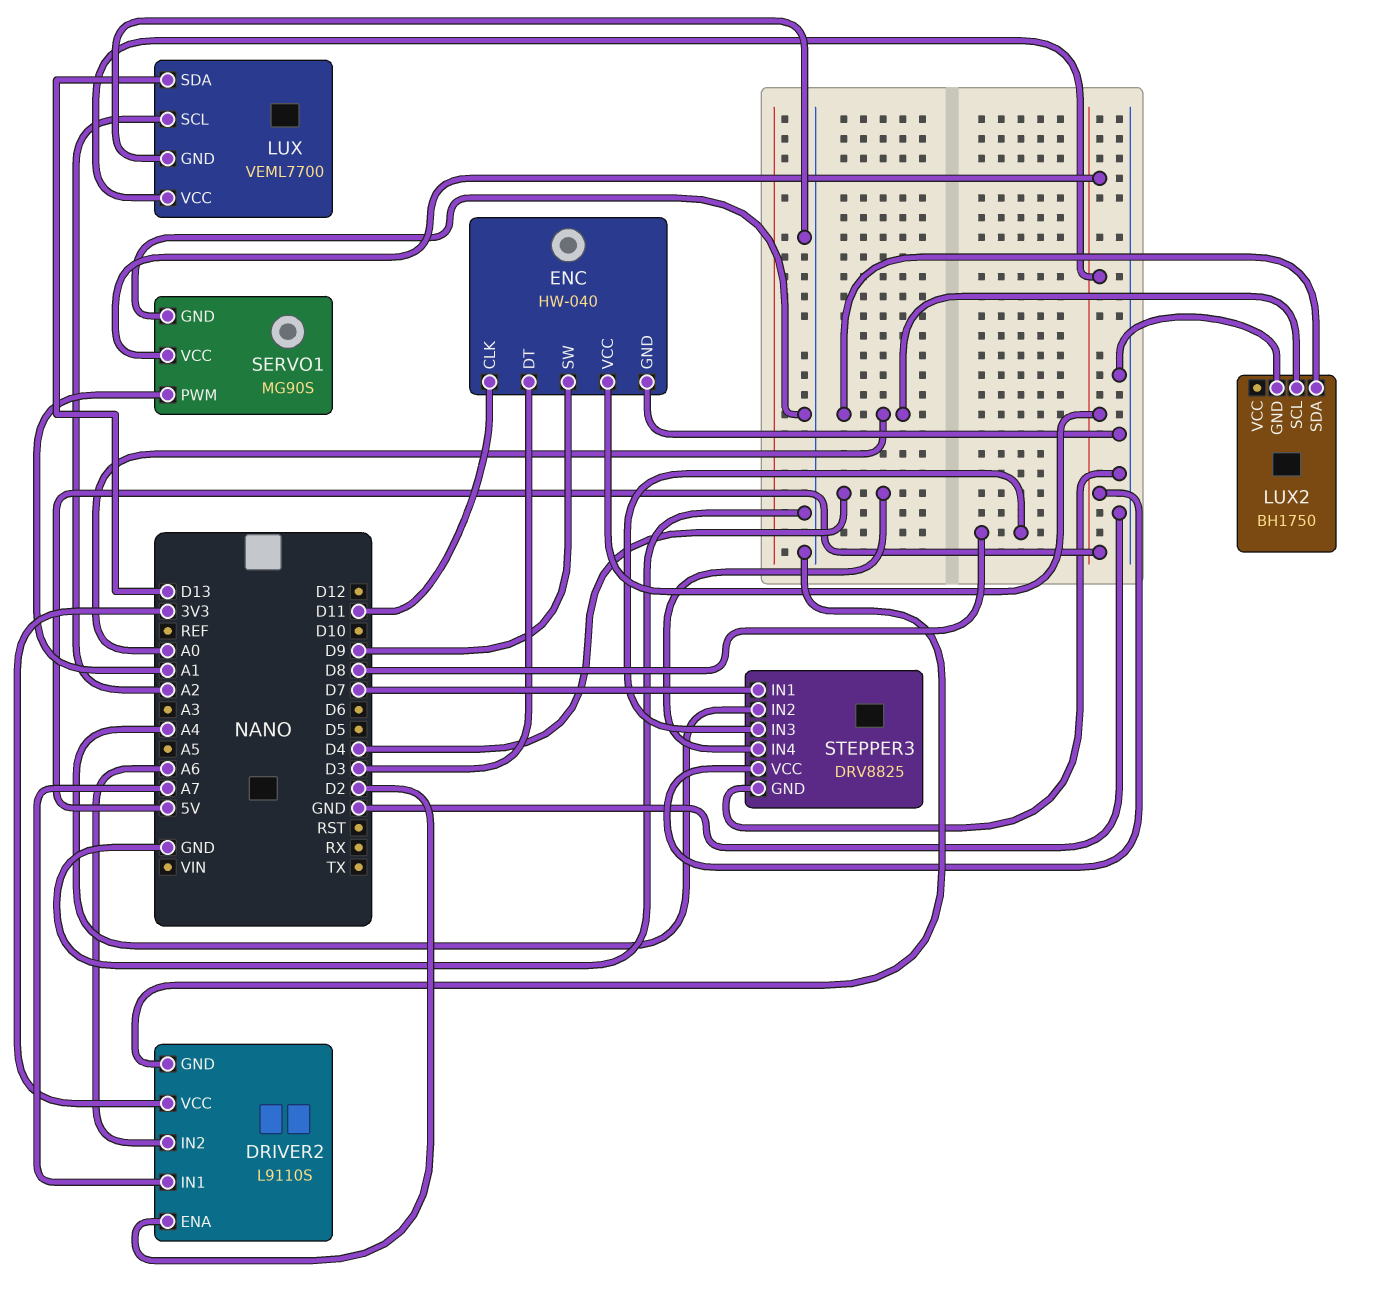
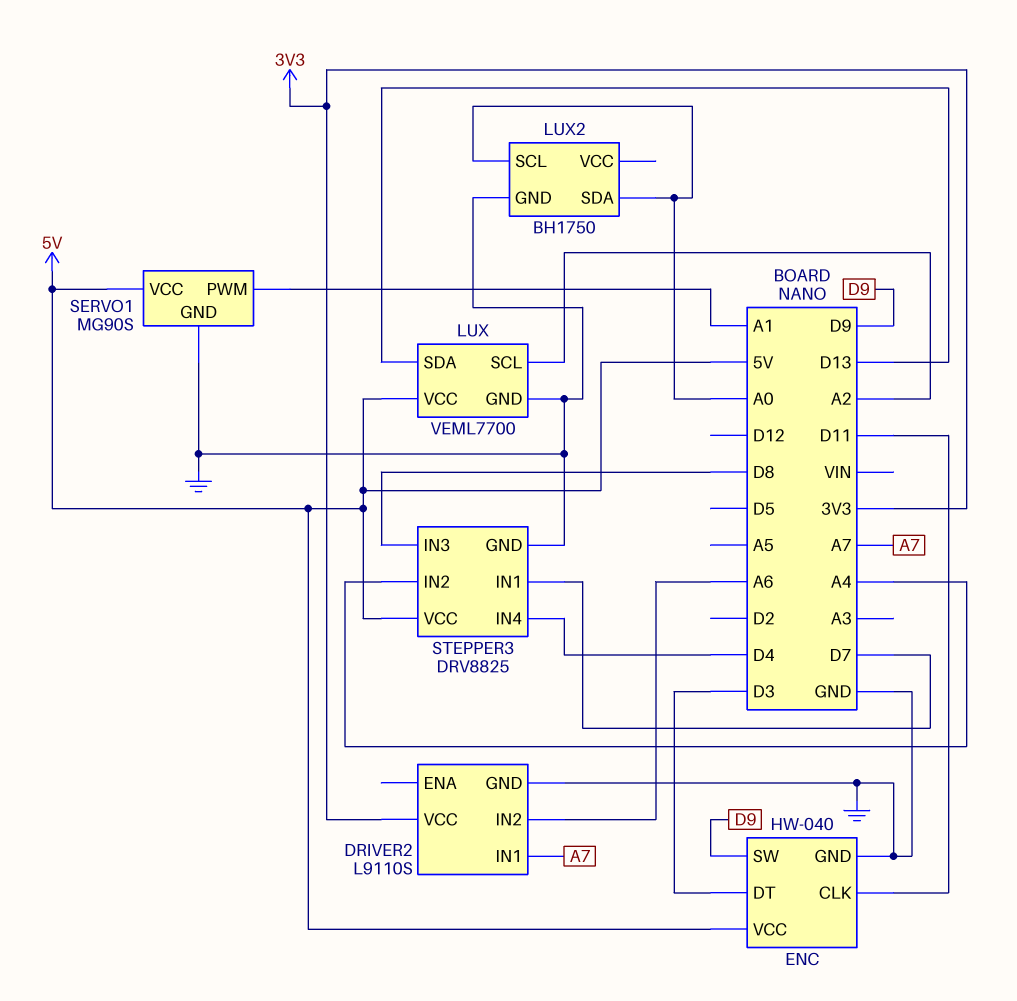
DRIVER2 pin ENA: D2 -> none

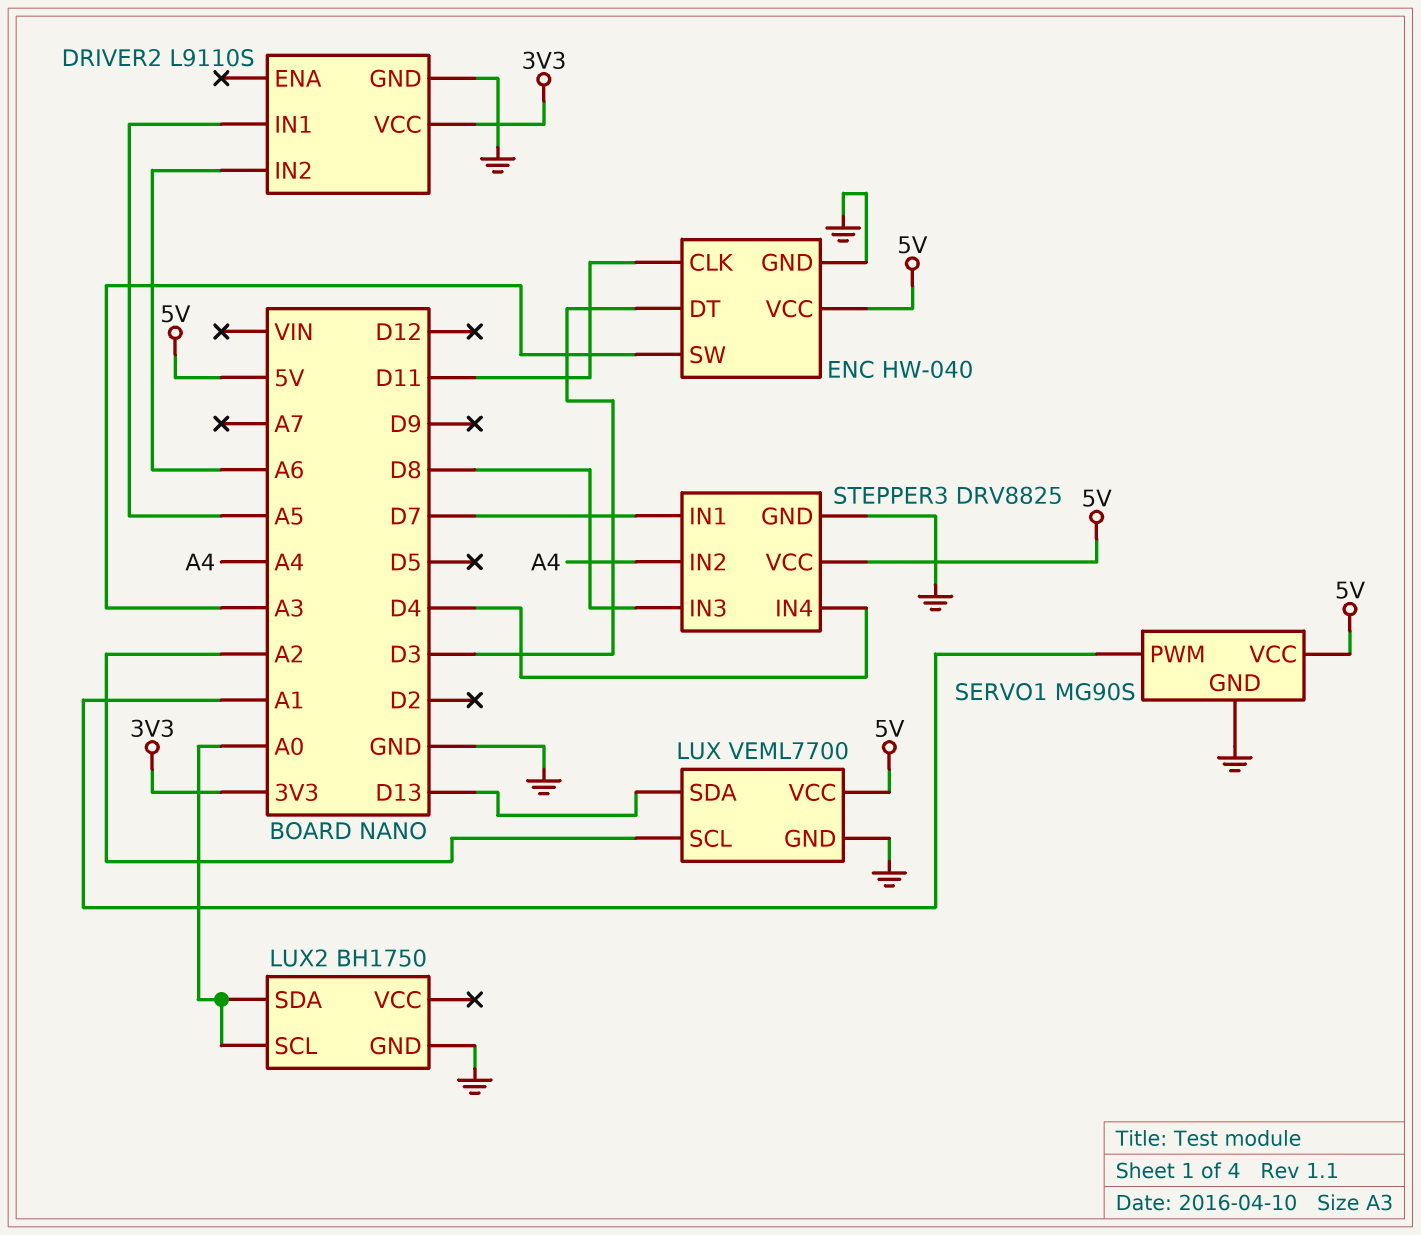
DRIVER2 pin IN1: A7 -> A5
ENC pin SW: D9 -> A3

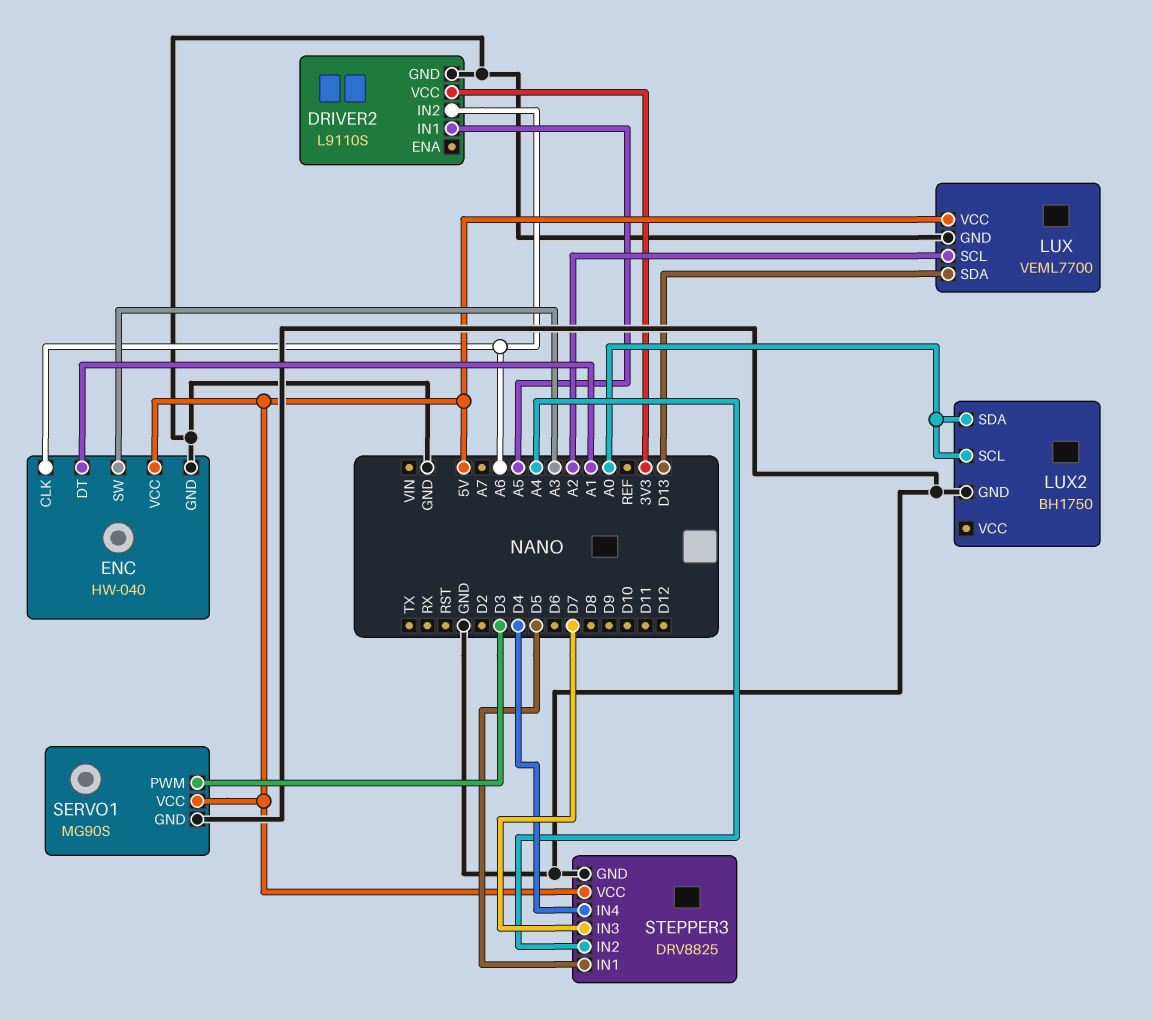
ENC pin CLK: D11 -> A6
ENC pin DT: D3 -> A1
SERVO1 pin PWM: A1 -> D3
STEPPER3 pin IN1: D7 -> D5
STEPPER3 pin IN3: D8 -> D7

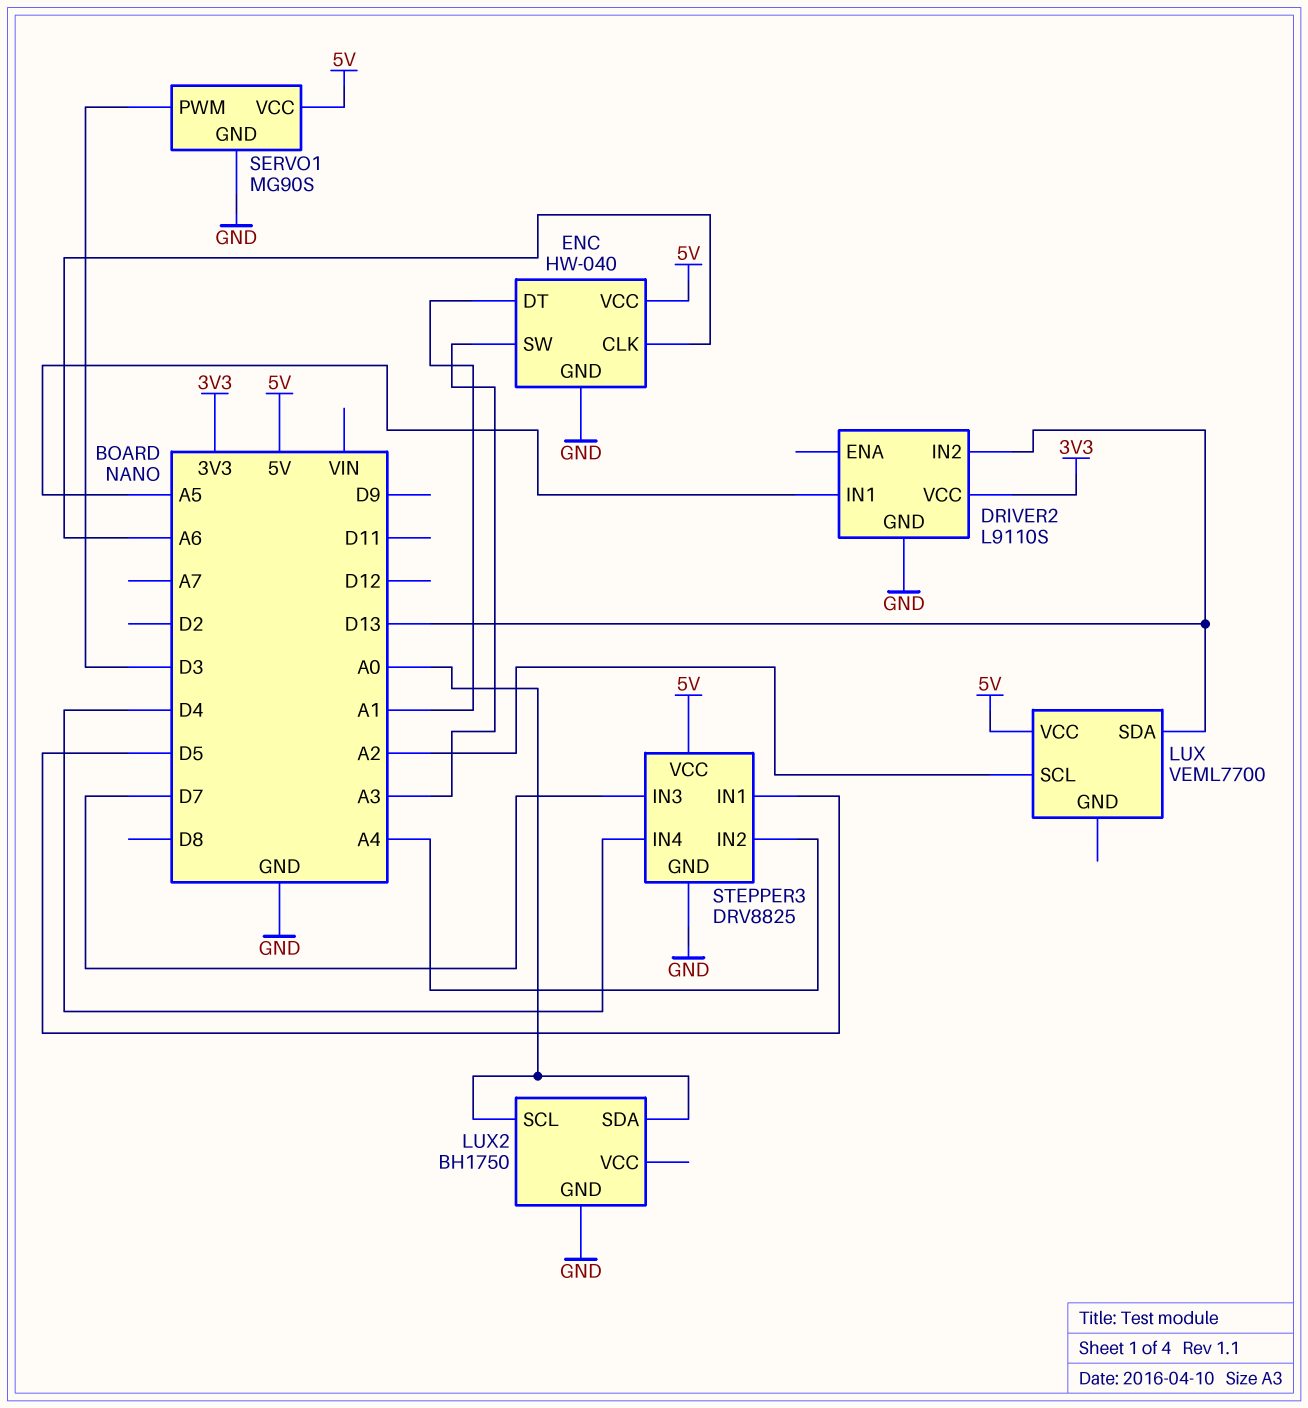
DRIVER2 pin IN2: A6 -> D13
LUX pin GND: GND -> none

